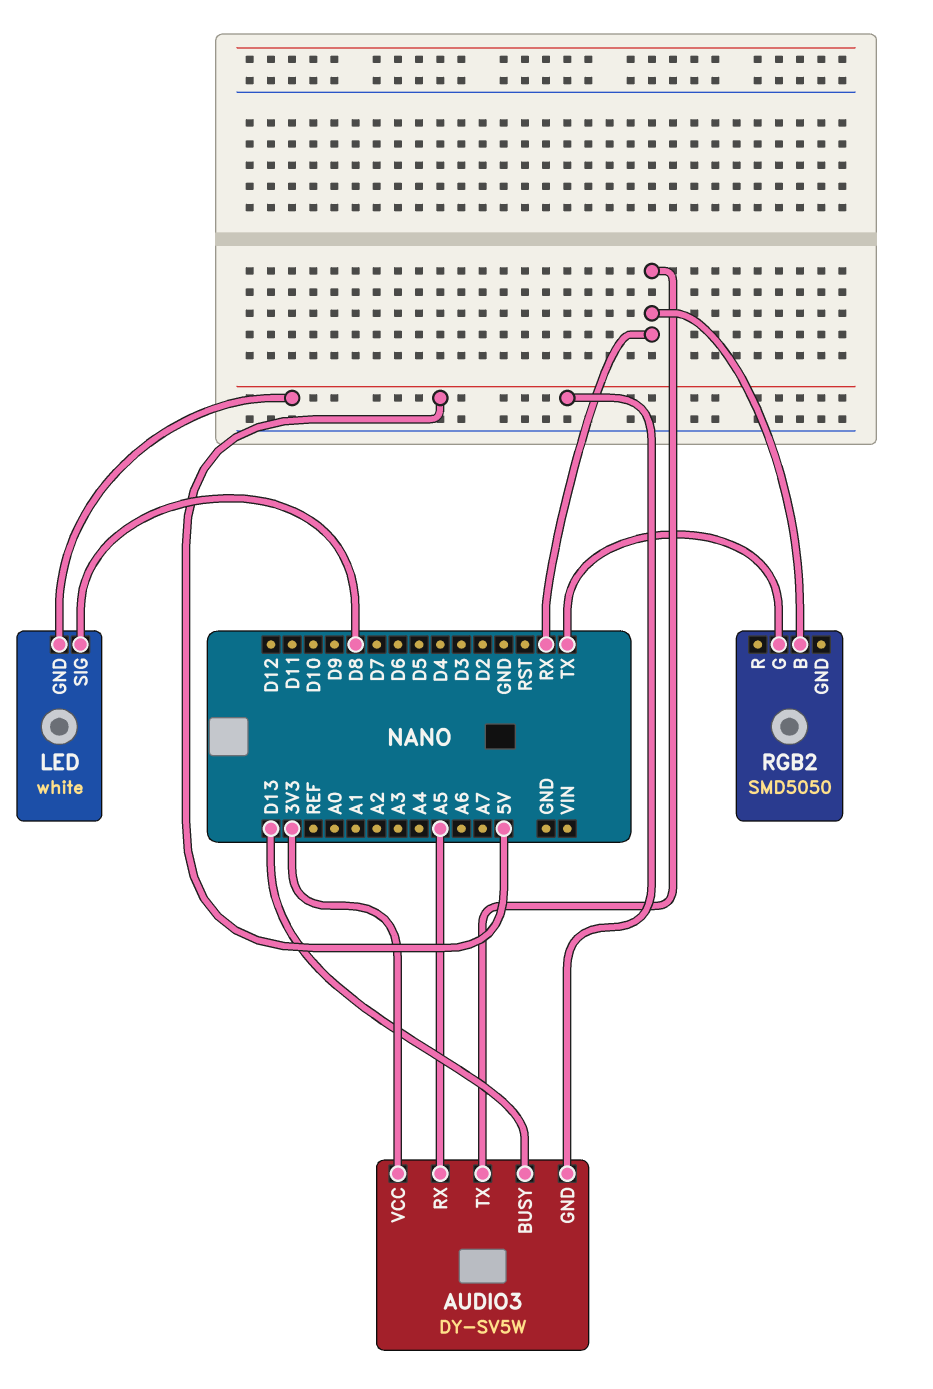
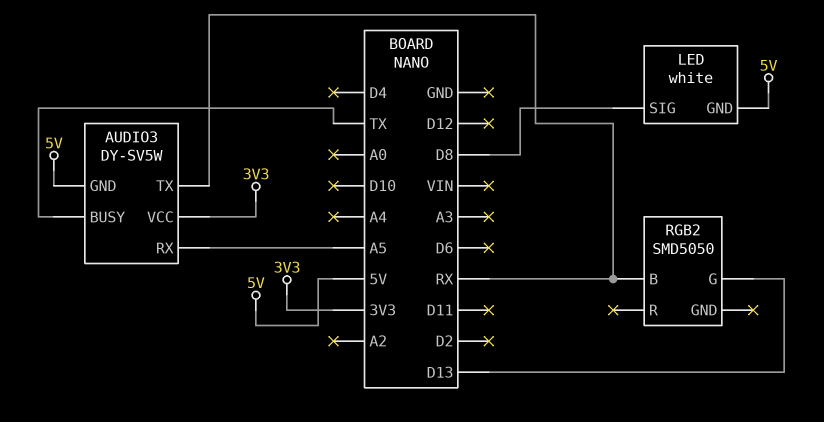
AUDIO3 pin BUSY: D13 -> TX
RGB2 pin G: TX -> D13

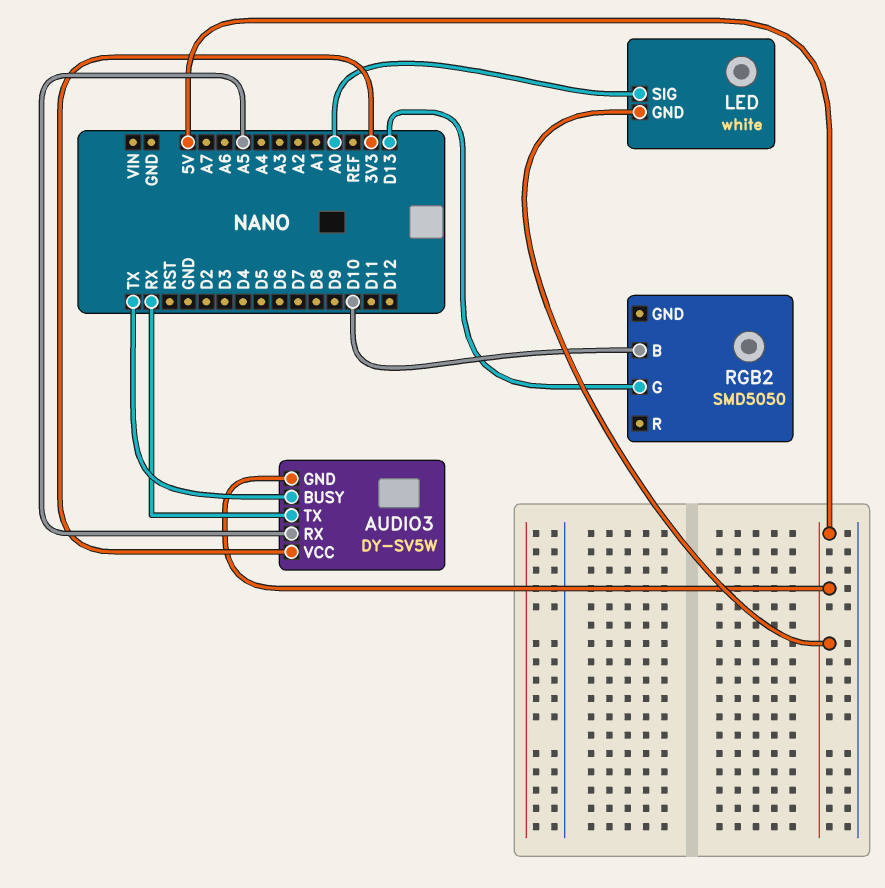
LED pin SIG: D8 -> A0
RGB2 pin B: RX -> D10

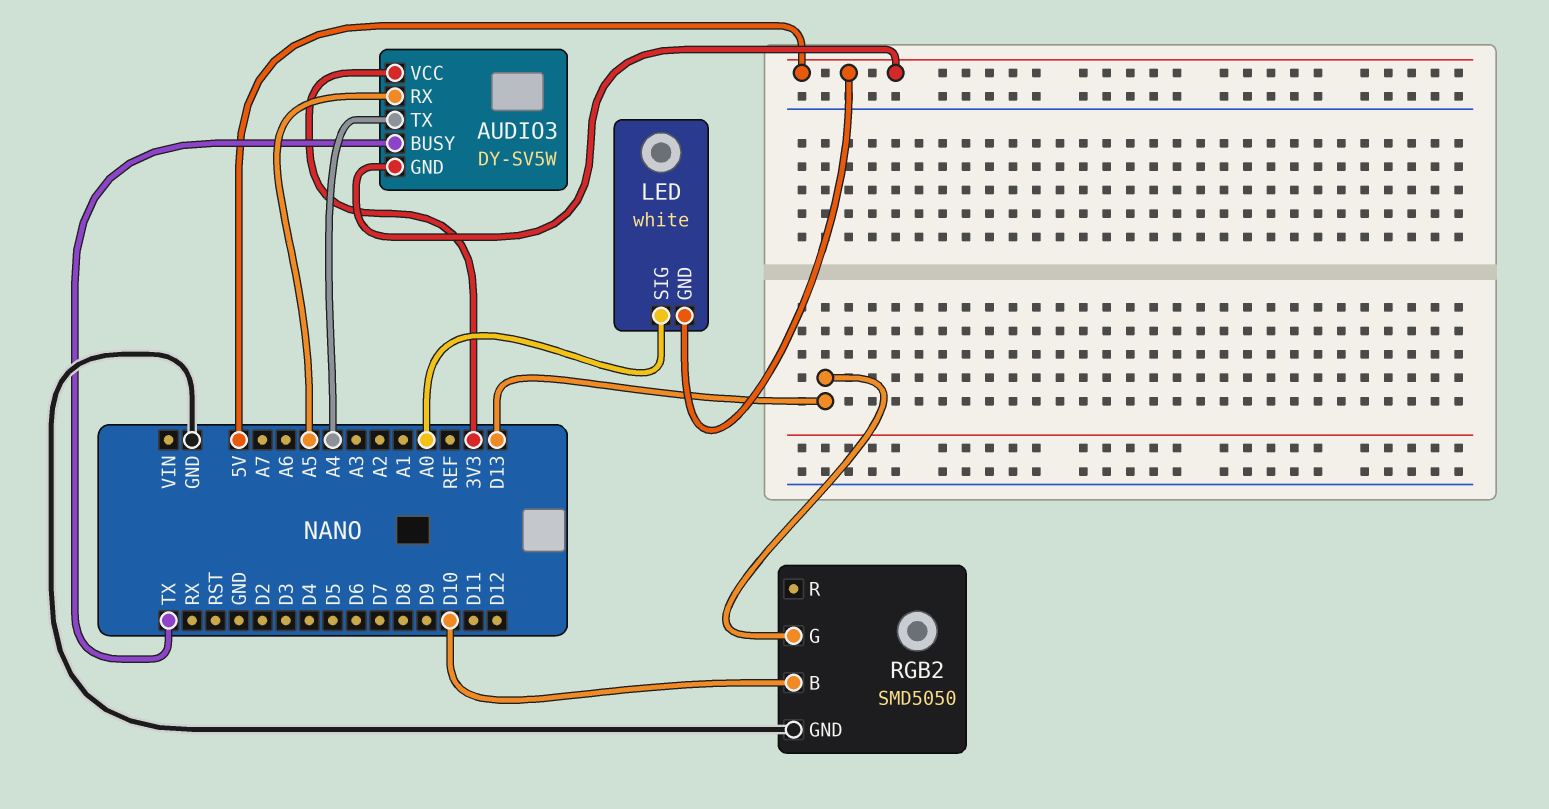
AUDIO3 pin TX: RX -> A4
RGB2 pin GND: none -> GND

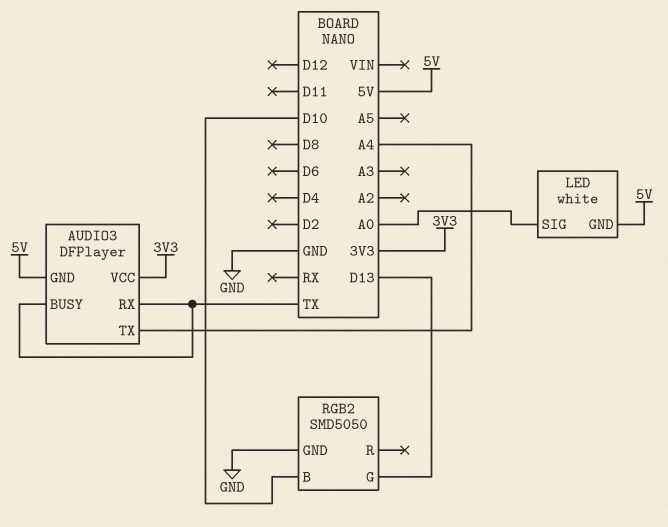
AUDIO3: DY-SV5W -> DFPlayer
AUDIO3 pin RX: A5 -> TX

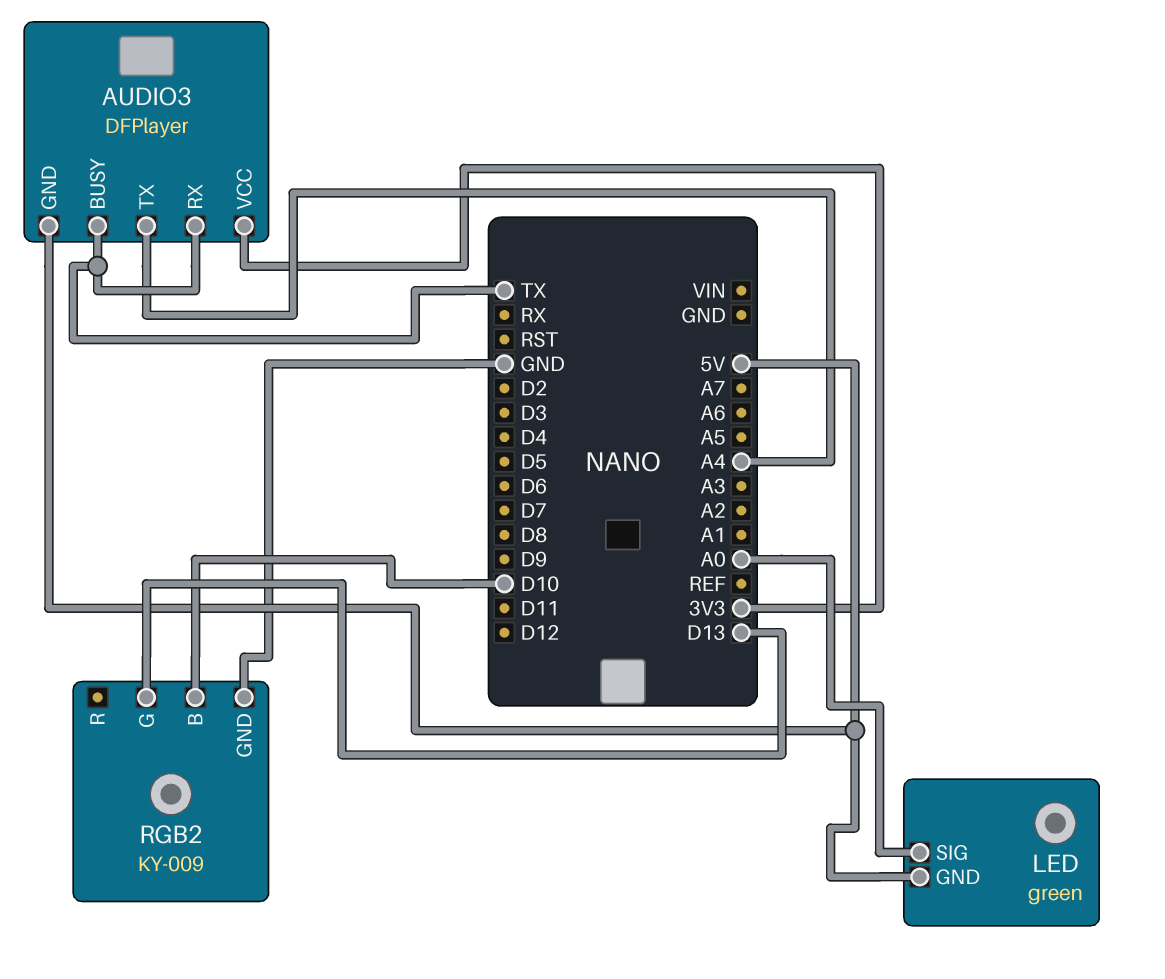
LED: white -> green
RGB2: SMD5050 -> KY-009

